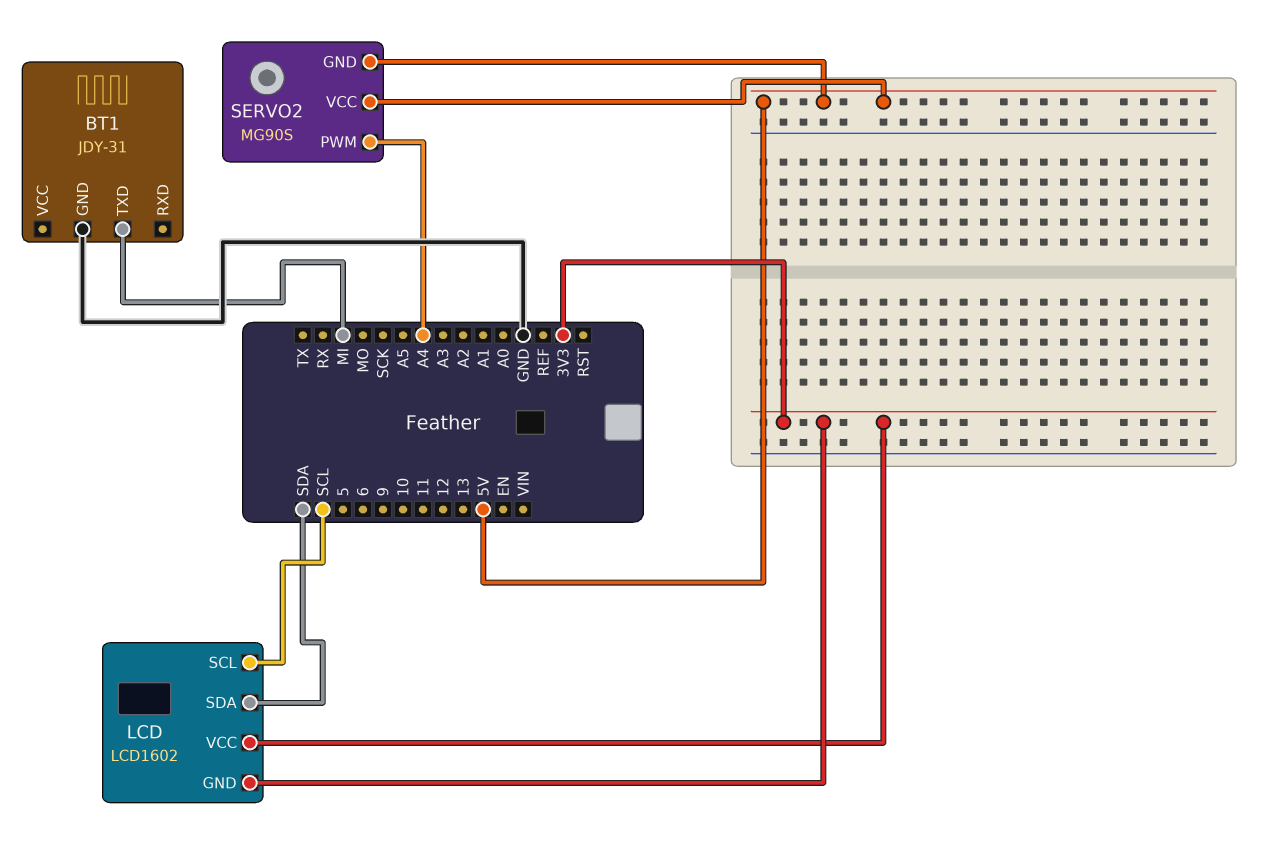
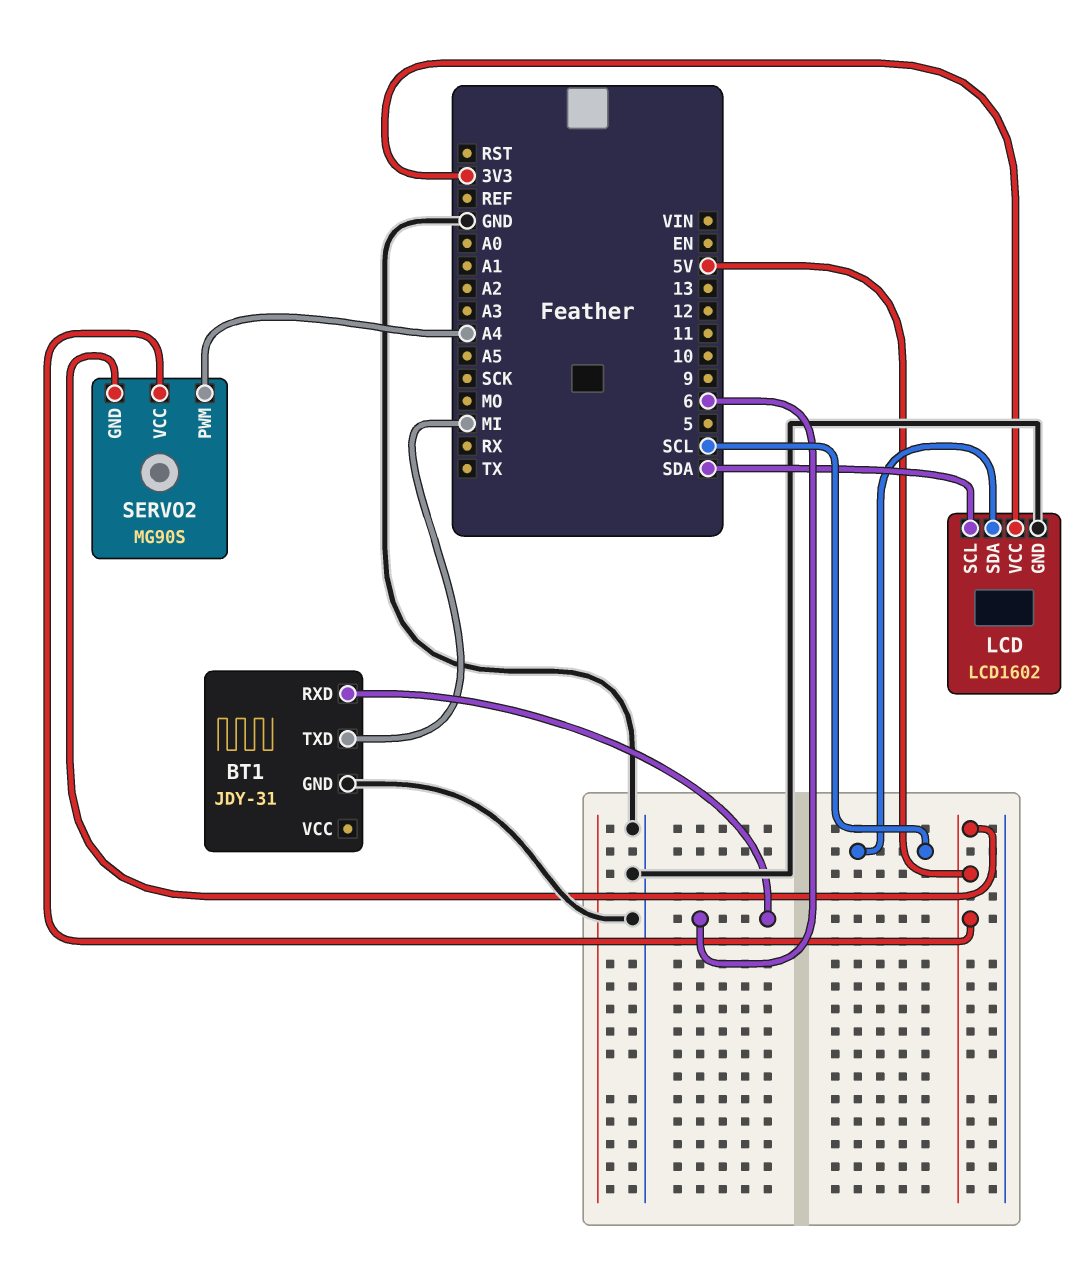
BT1 pin RXD: none -> 6
LCD pin GND: 3V3 -> GND
LCD pin SCL: SCL -> SDA
LCD pin SDA: SDA -> SCL

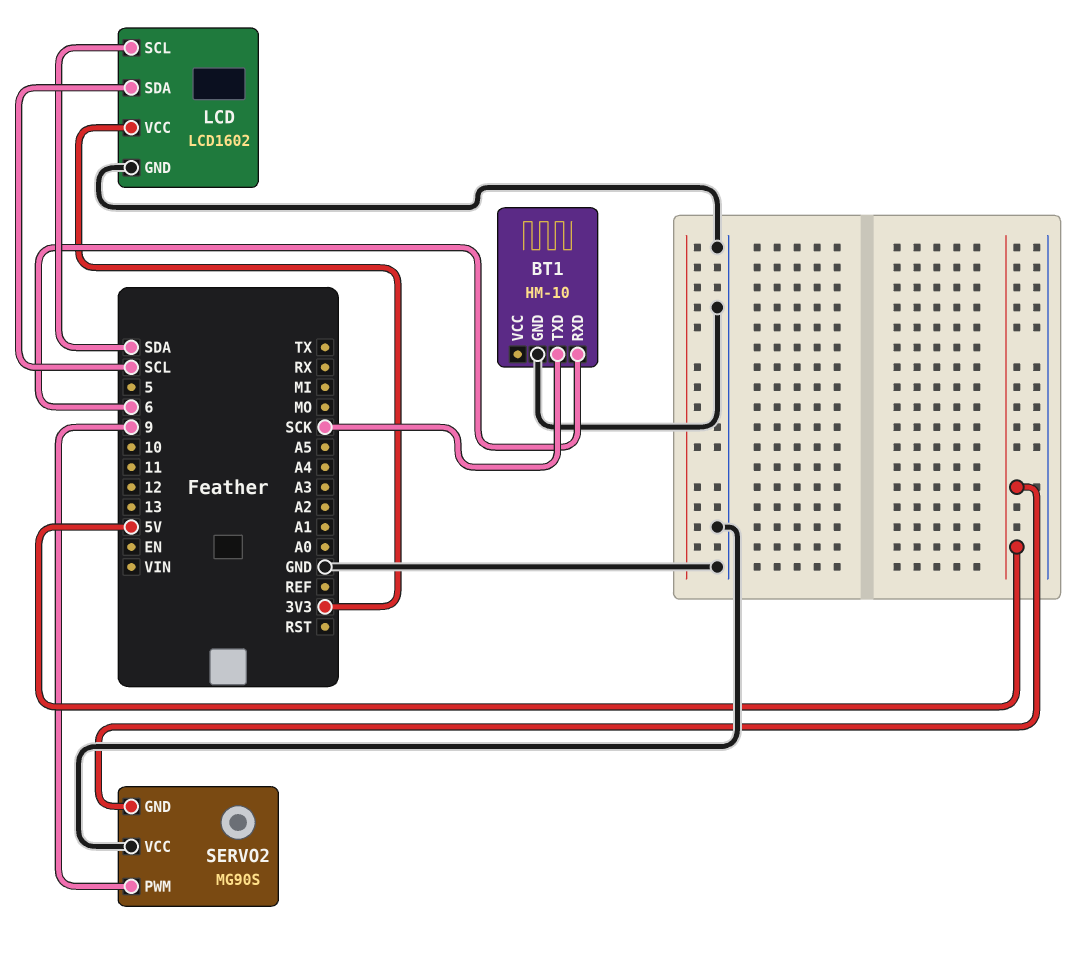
BT1: JDY-31 -> HM-10
BT1 pin TXD: MI -> SCK
SERVO2 pin PWM: A4 -> 9
SERVO2 pin VCC: 5V -> GND

